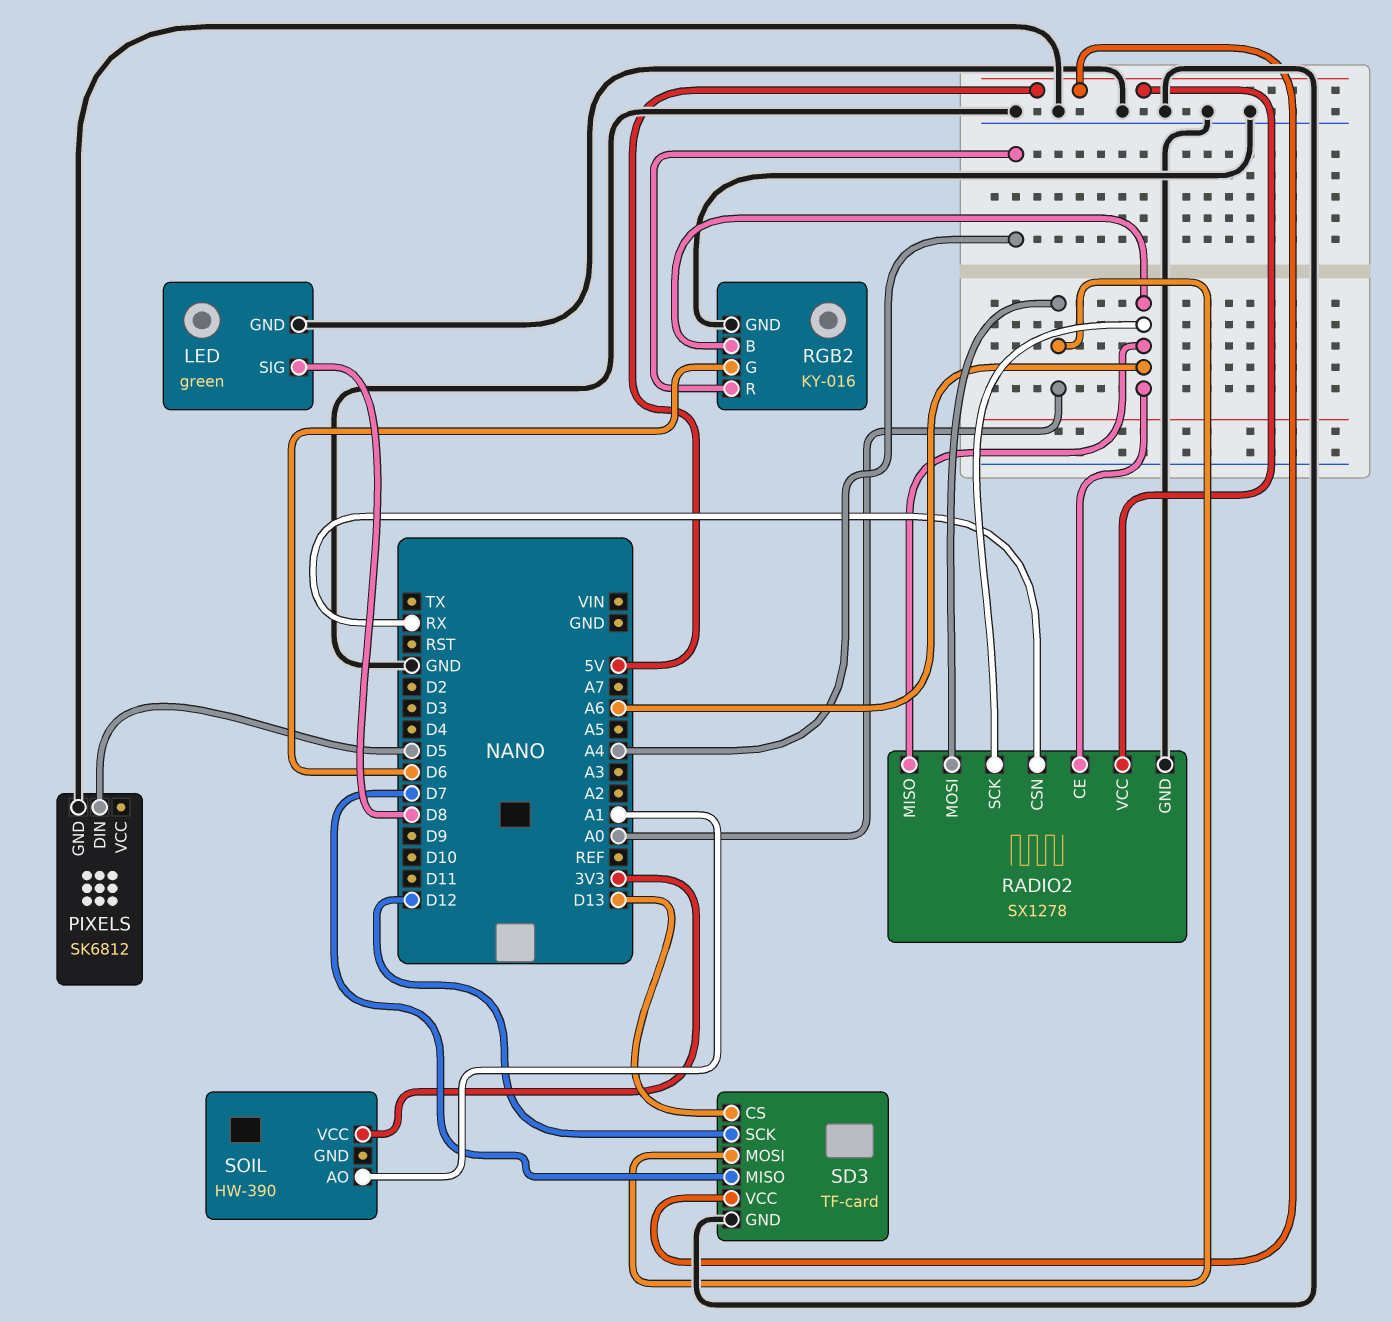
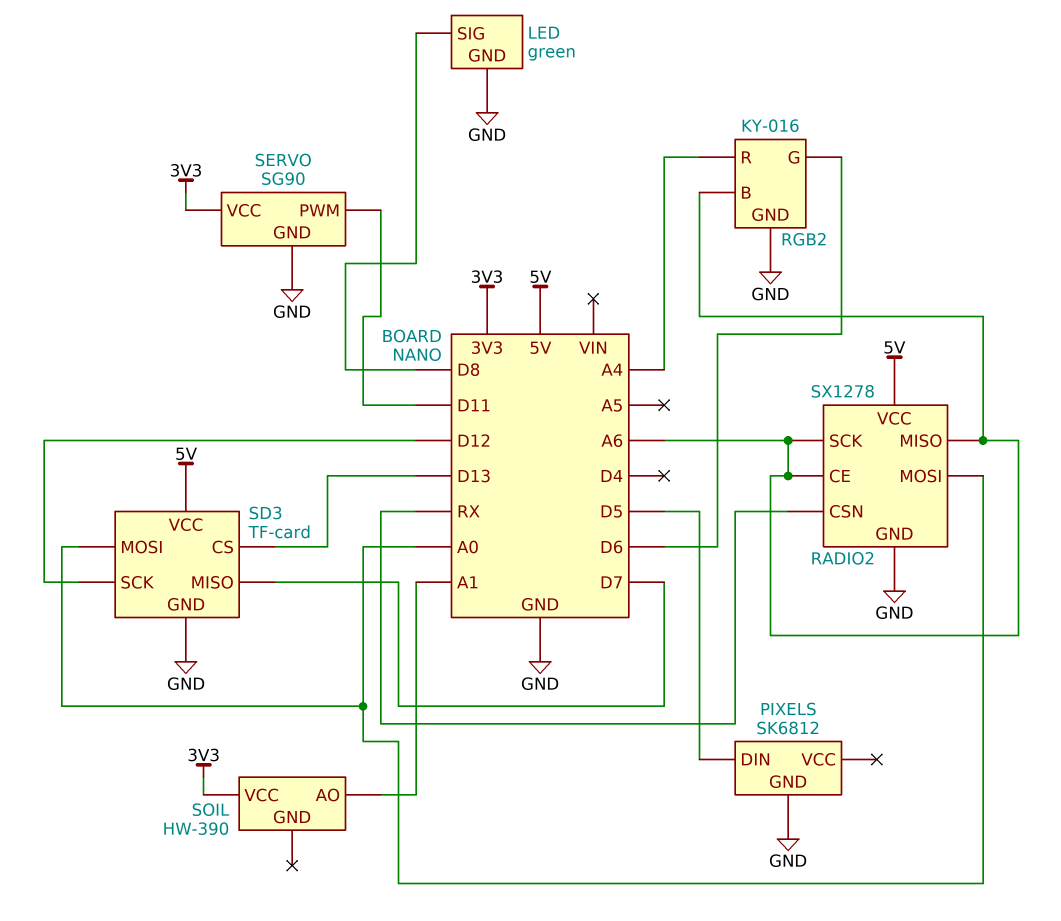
SERVO: none -> SG90
SERVO pin GND: none -> GND
SERVO pin PWM: none -> D11
SERVO pin VCC: none -> 3V3

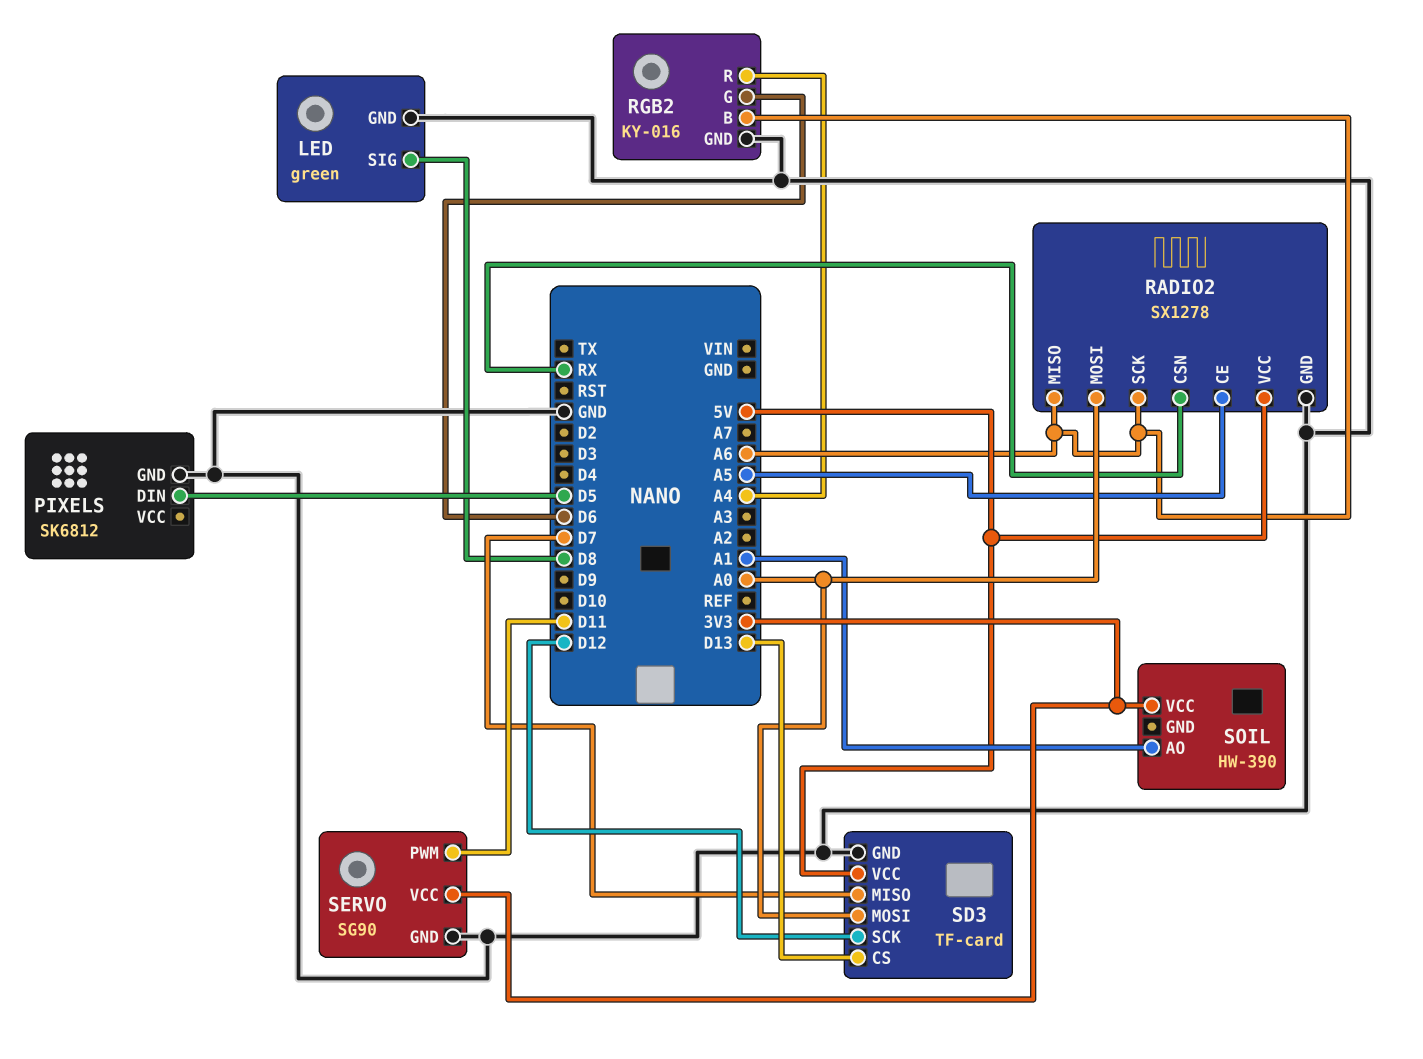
RADIO2 pin CE: A6 -> A5

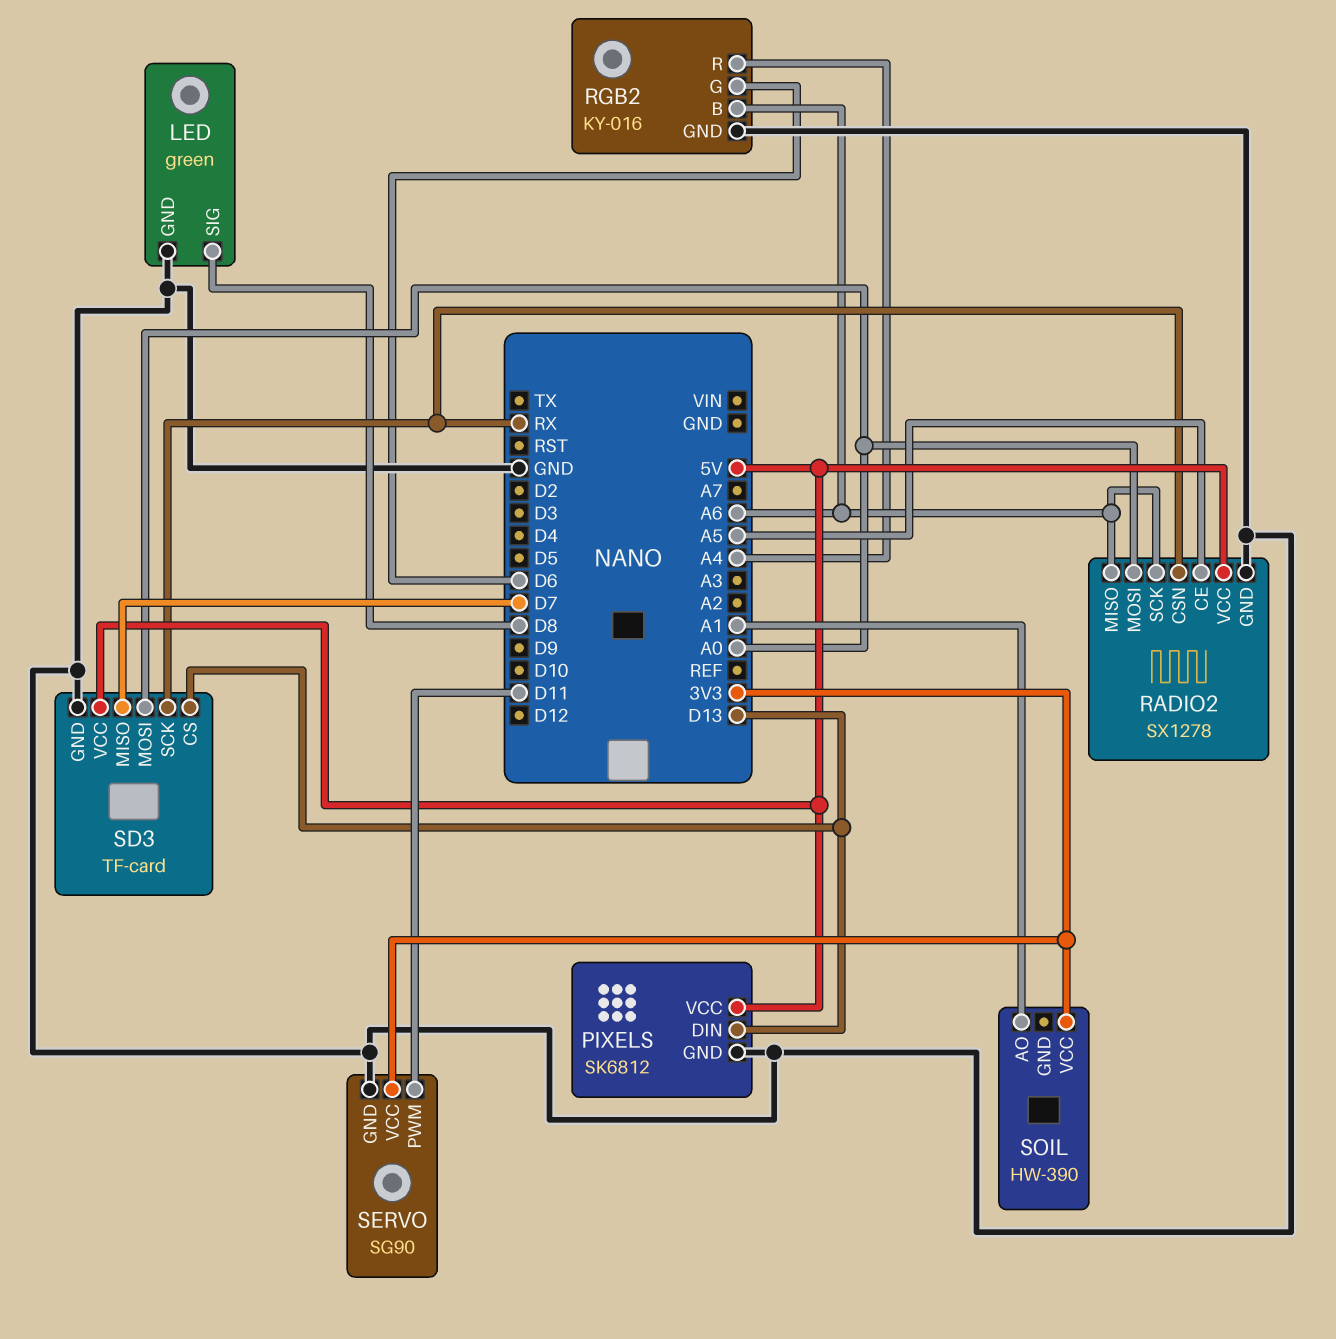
PIXELS pin DIN: D5 -> D13
PIXELS pin VCC: none -> 5V
SD3 pin SCK: D12 -> RX

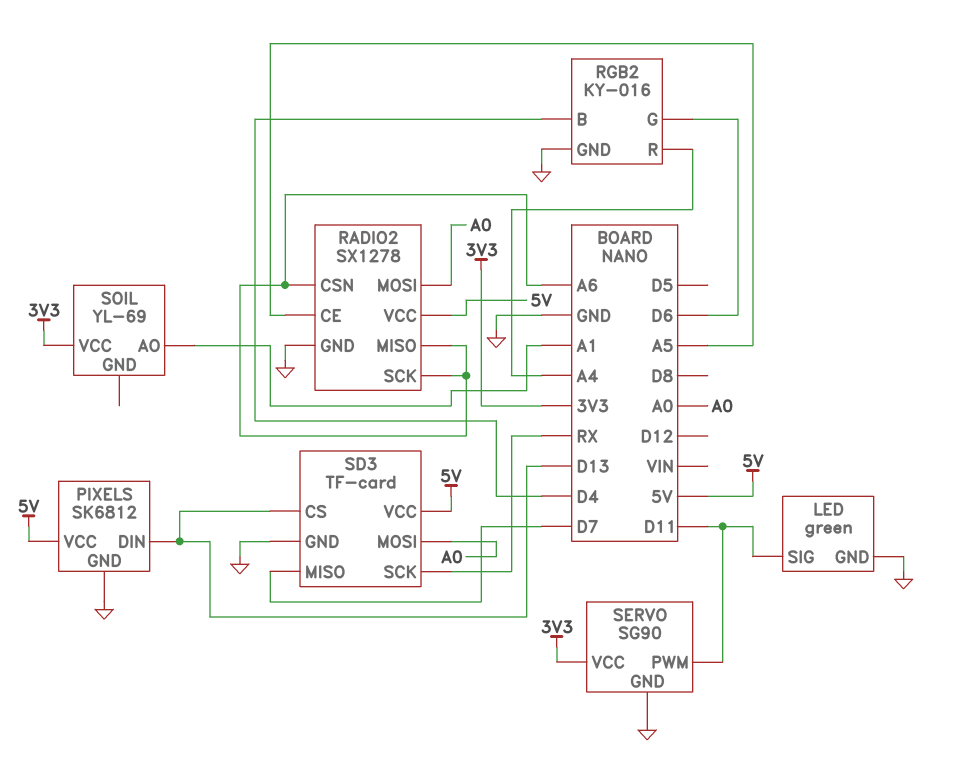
LED pin SIG: D8 -> D11
RADIO2 pin CSN: RX -> A6
RGB2 pin B: A6 -> D4
SOIL: HW-390 -> YL-69

